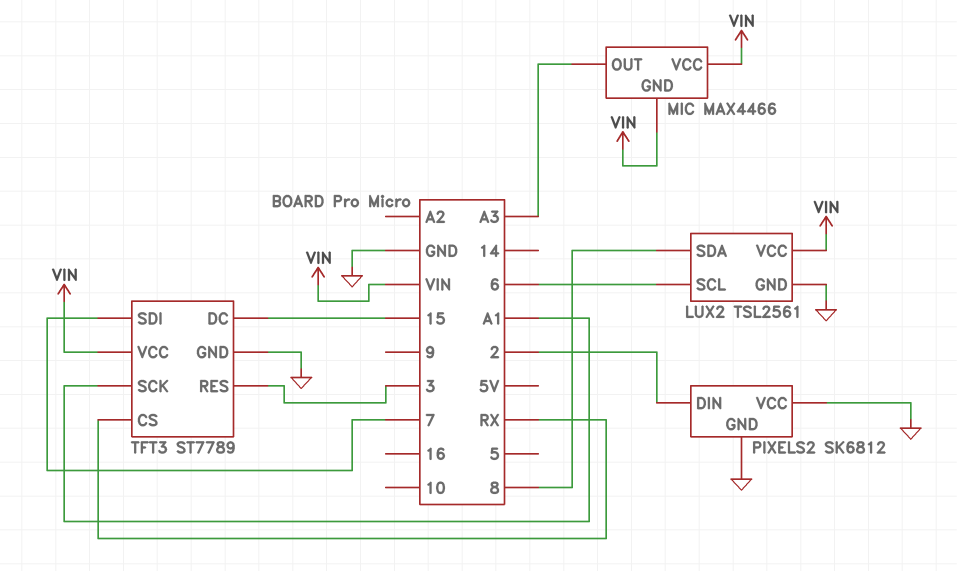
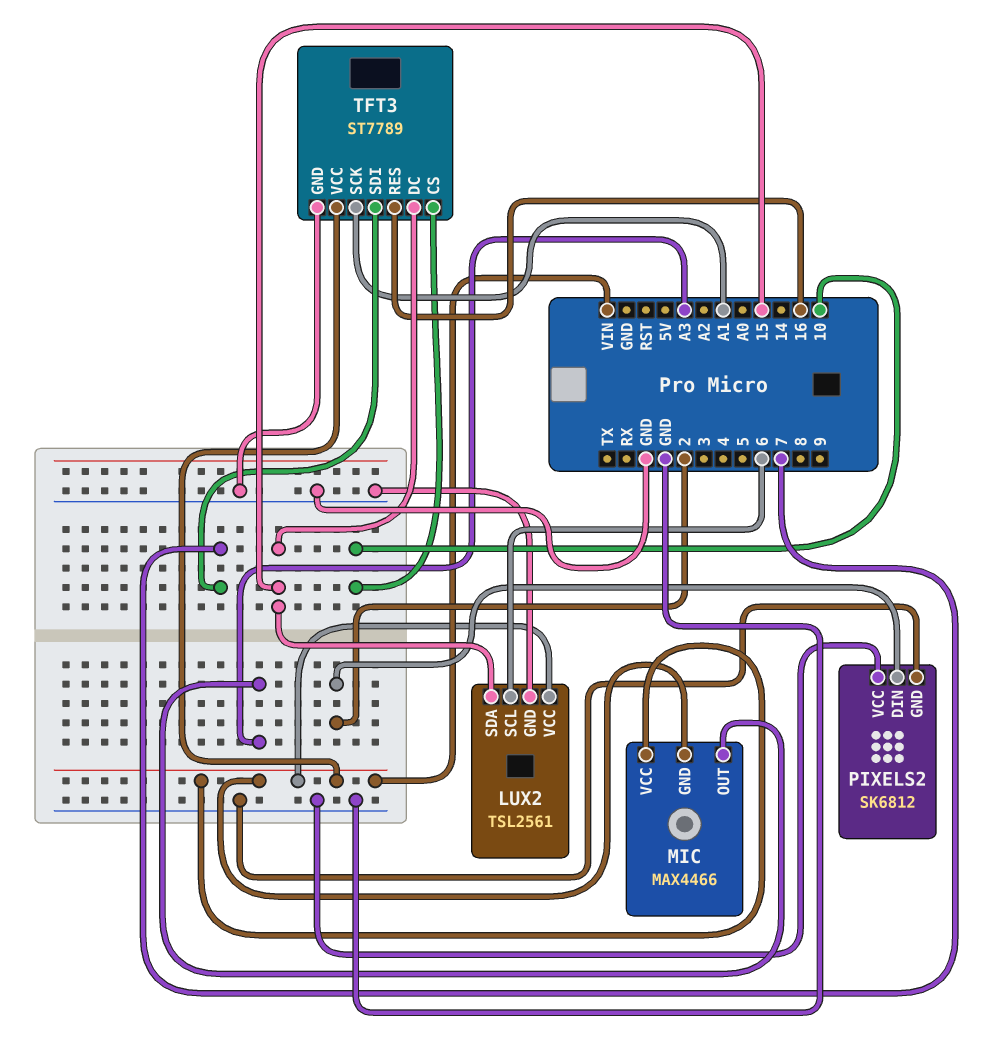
LUX2 pin SDA: 8 -> 15
TFT3 pin CS: RX -> 10
TFT3 pin RES: 3 -> 16

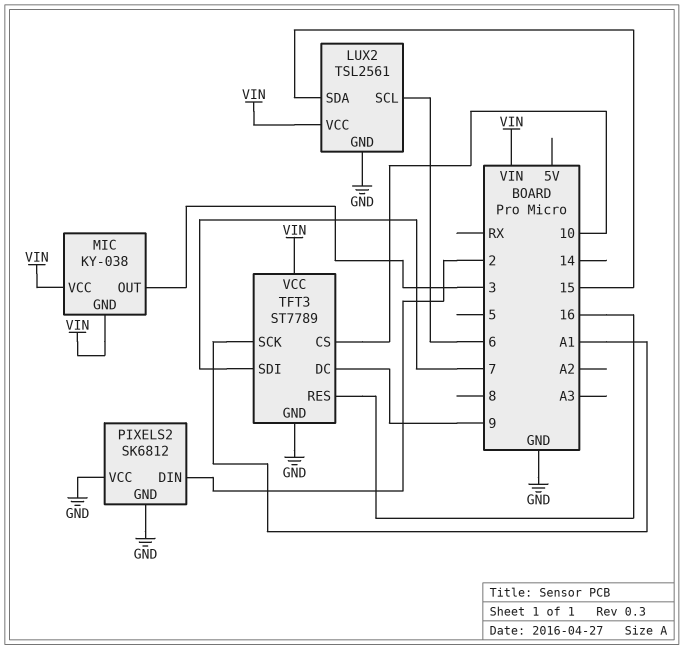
MIC: MAX4466 -> KY-038
MIC pin OUT: A3 -> 3
TFT3 pin DC: 15 -> 9

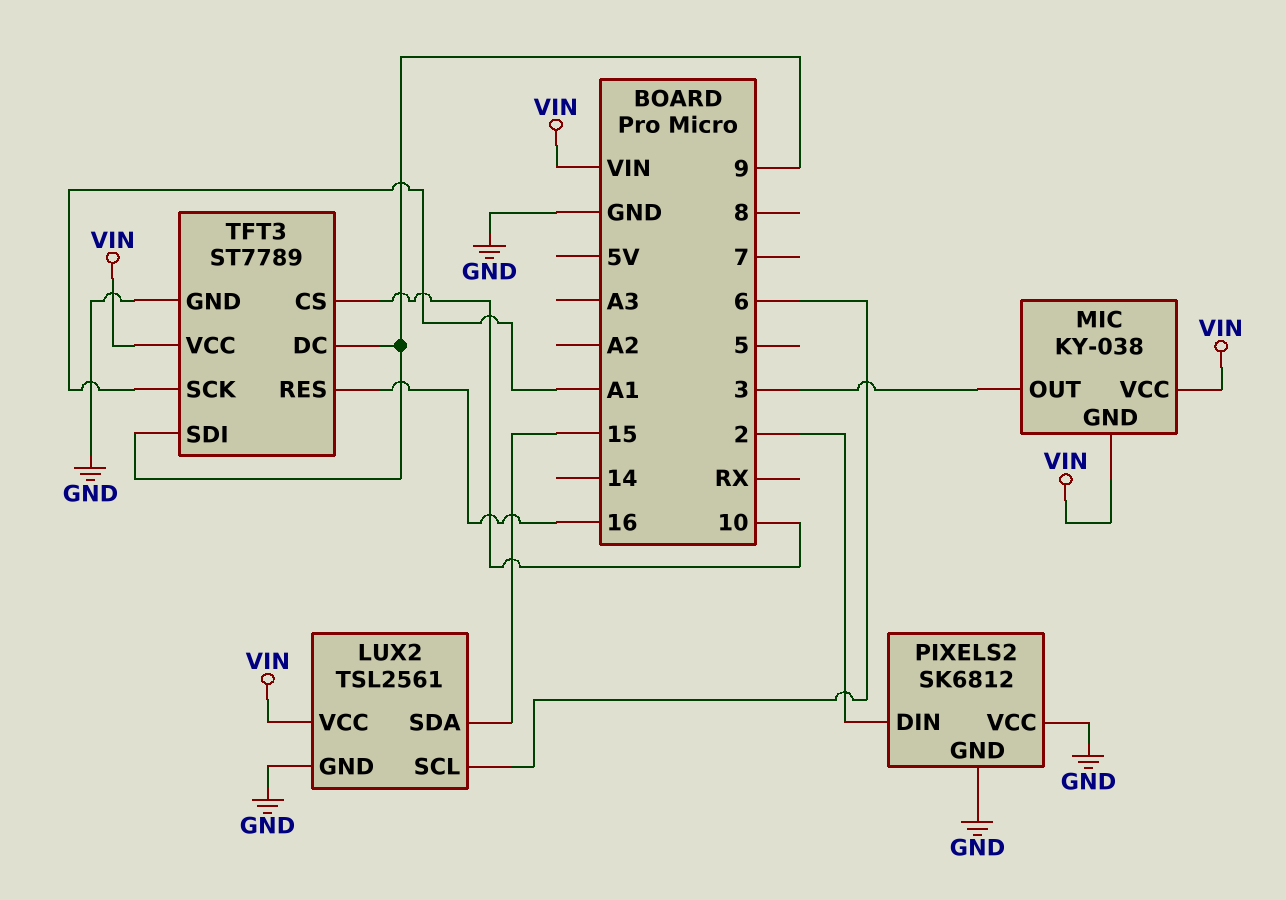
TFT3 pin SDI: 7 -> 9

